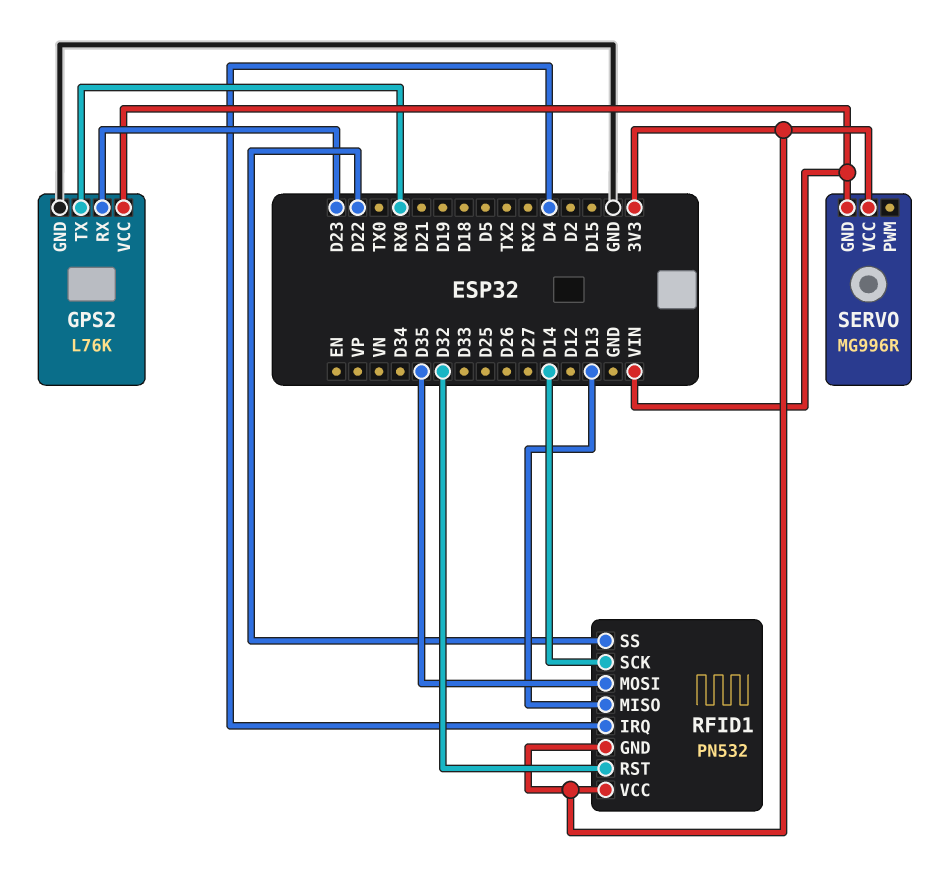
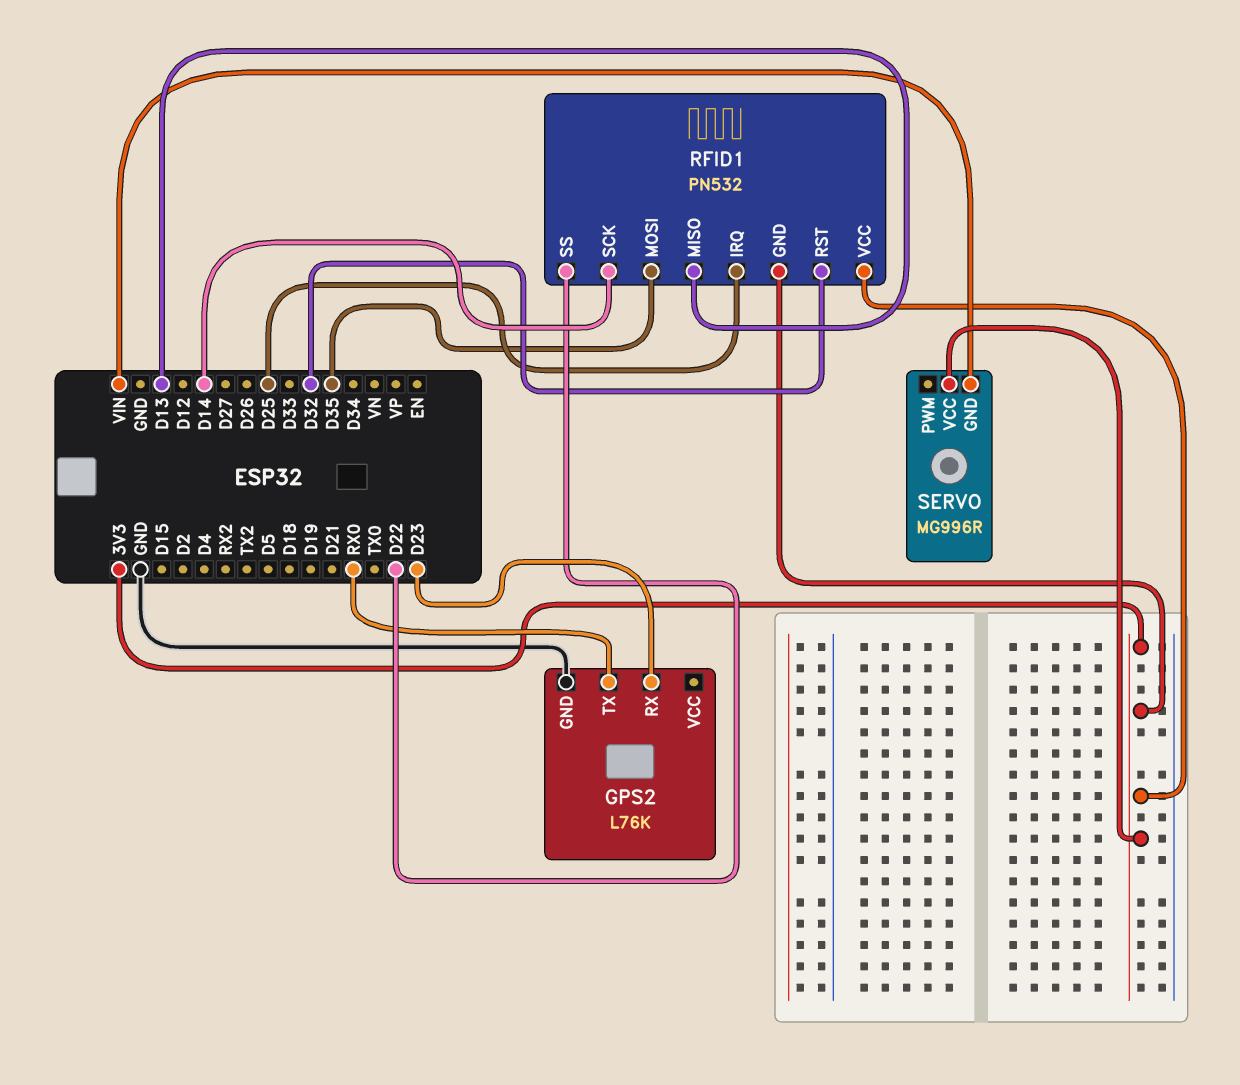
GPS2 pin VCC: VIN -> none
RFID1 pin IRQ: D4 -> D25

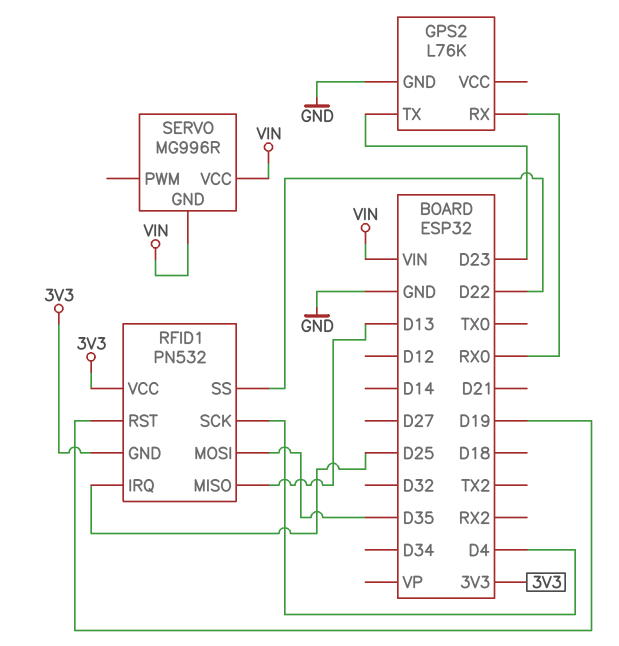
GPS2 pin RX: D23 -> RX0
GPS2 pin TX: RX0 -> D23
RFID1 pin RST: D32 -> D19
RFID1 pin SCK: D14 -> D4
SERVO pin VCC: 3V3 -> VIN

